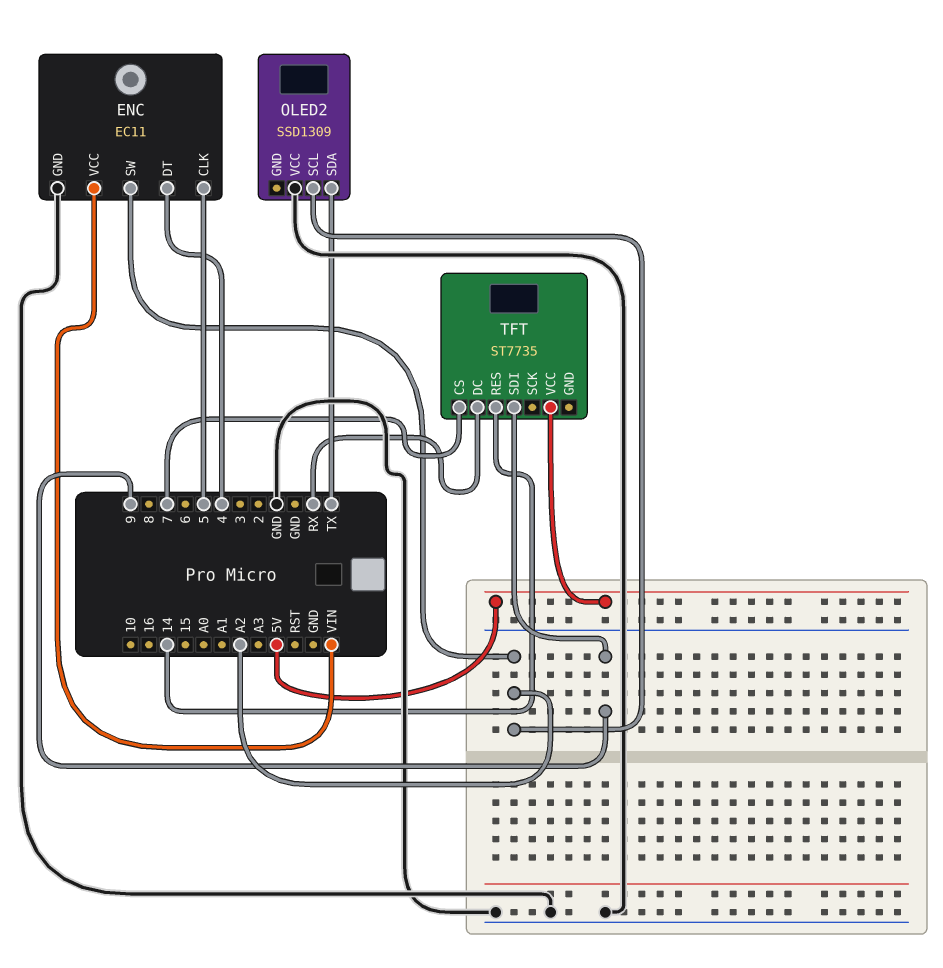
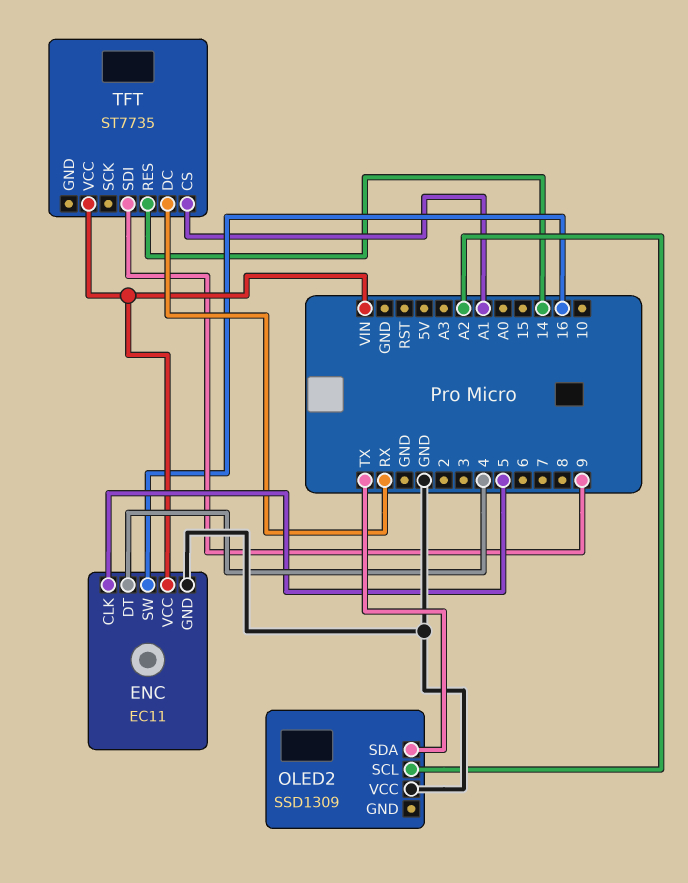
ENC pin SW: A2 -> 16
TFT pin CS: 7 -> A1
TFT pin VCC: 5V -> VIN

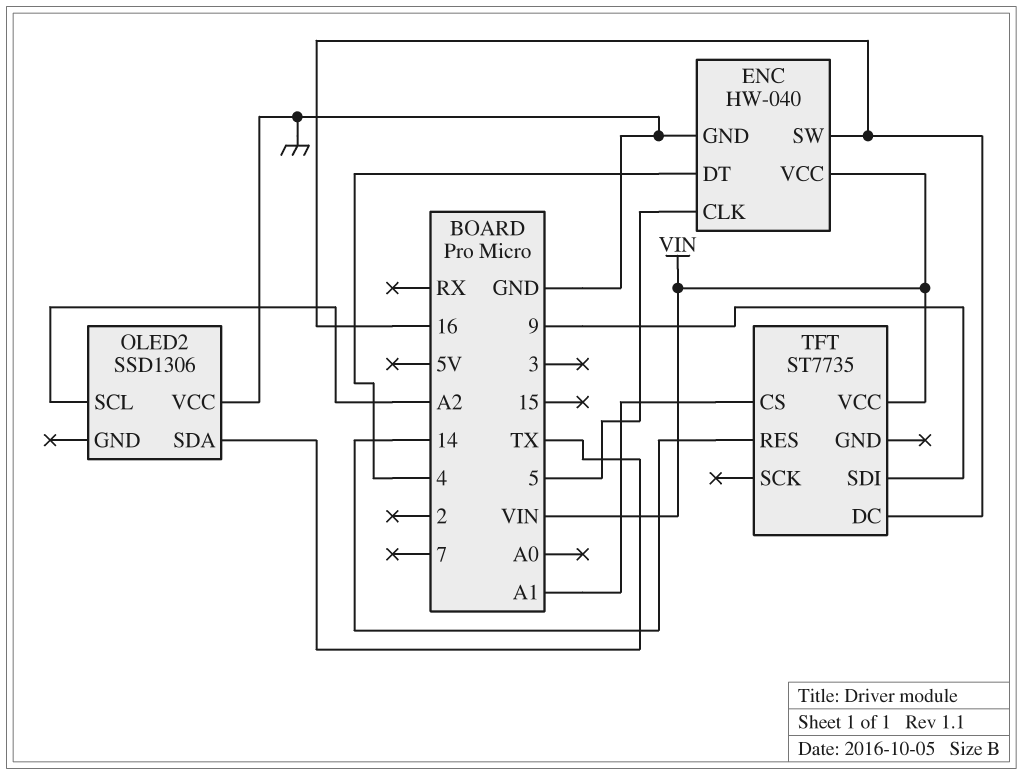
ENC: EC11 -> HW-040
OLED2: SSD1309 -> SSD1306
TFT pin DC: RX -> 16

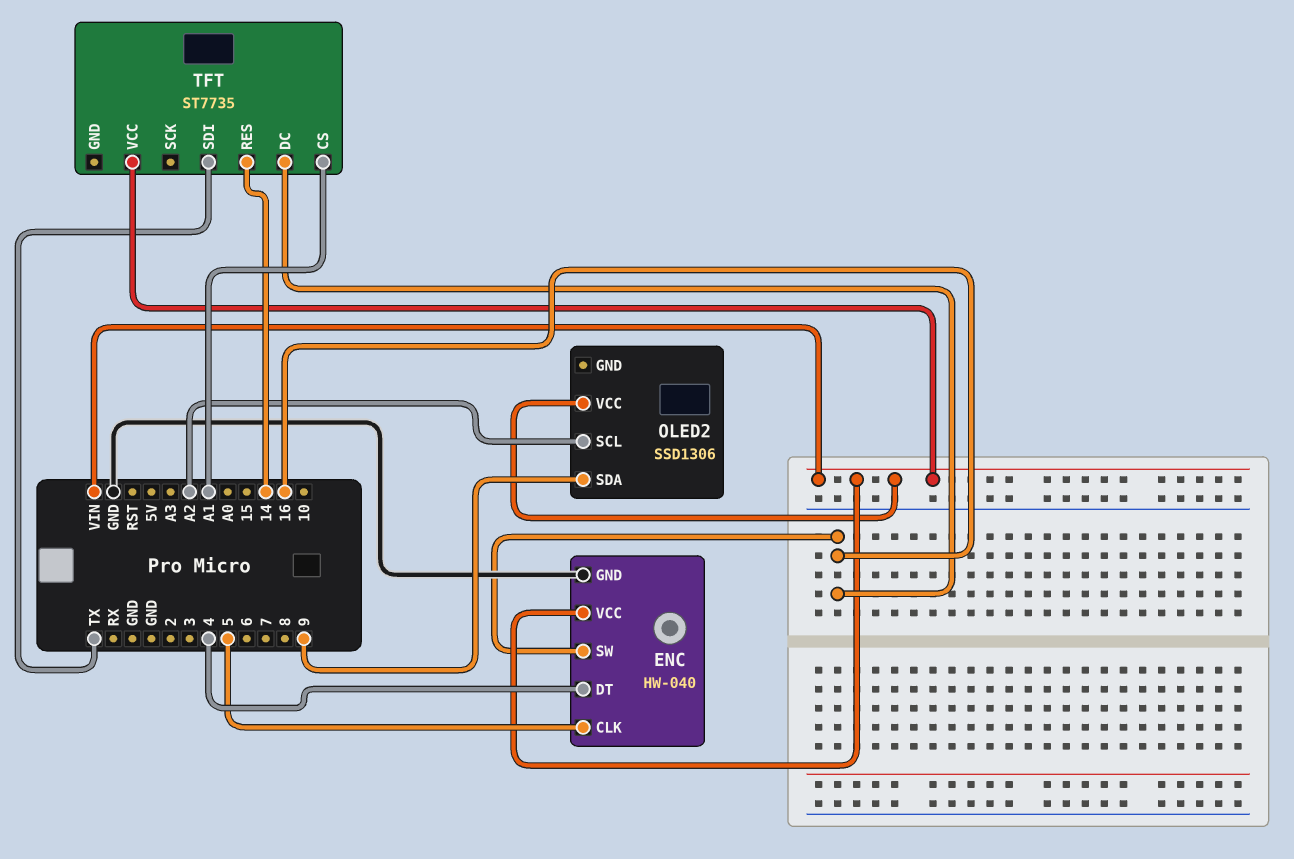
OLED2 pin SDA: TX -> 9
OLED2 pin VCC: GND -> VIN
TFT pin SDI: 9 -> TX

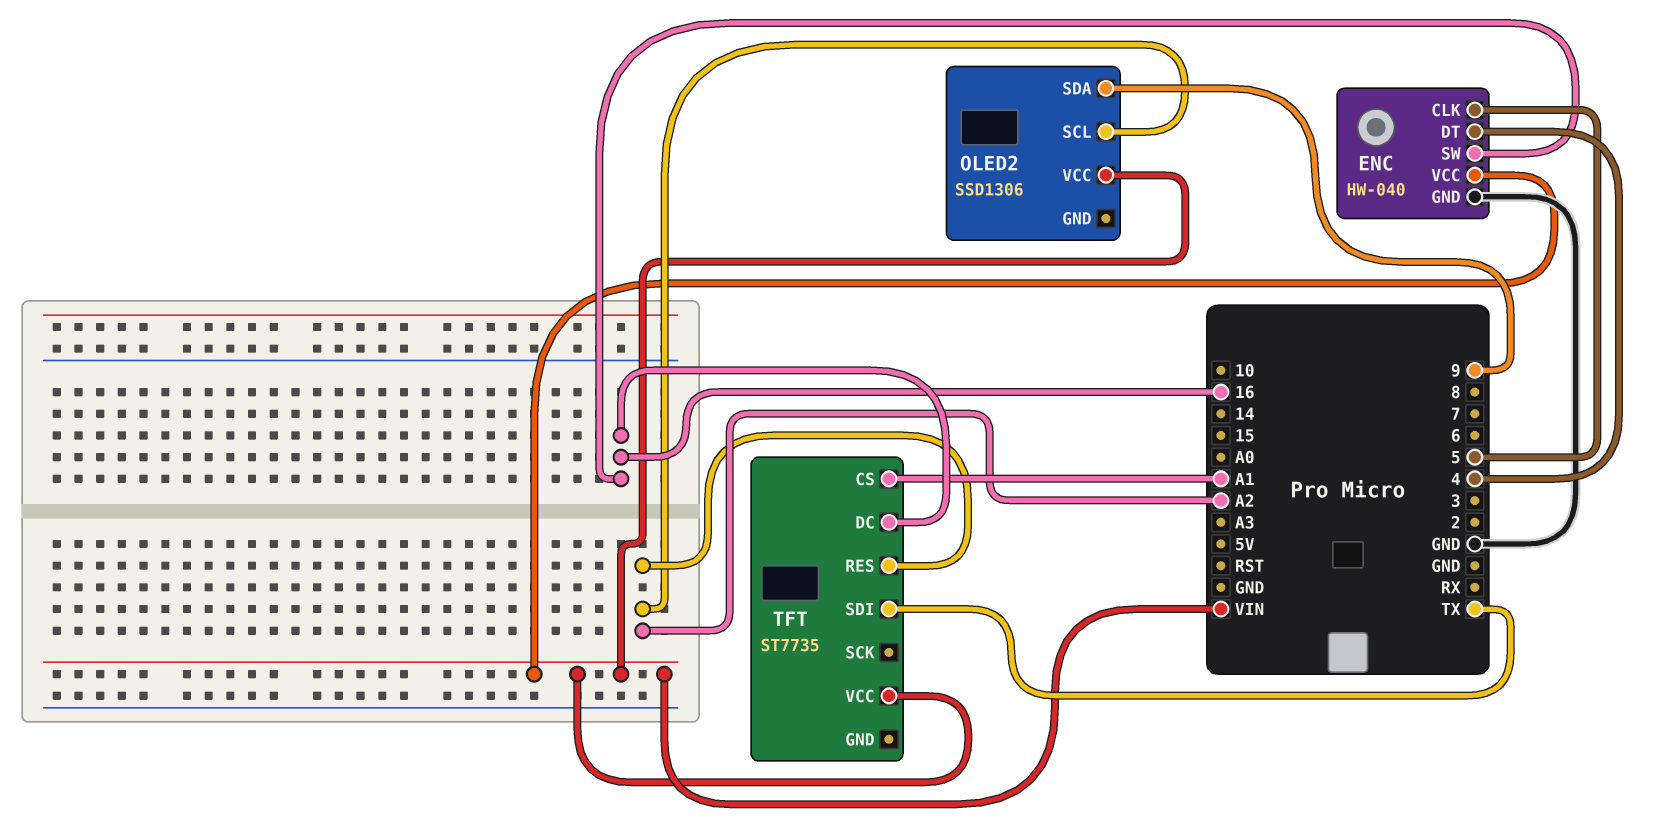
TFT pin RES: 14 -> A2

